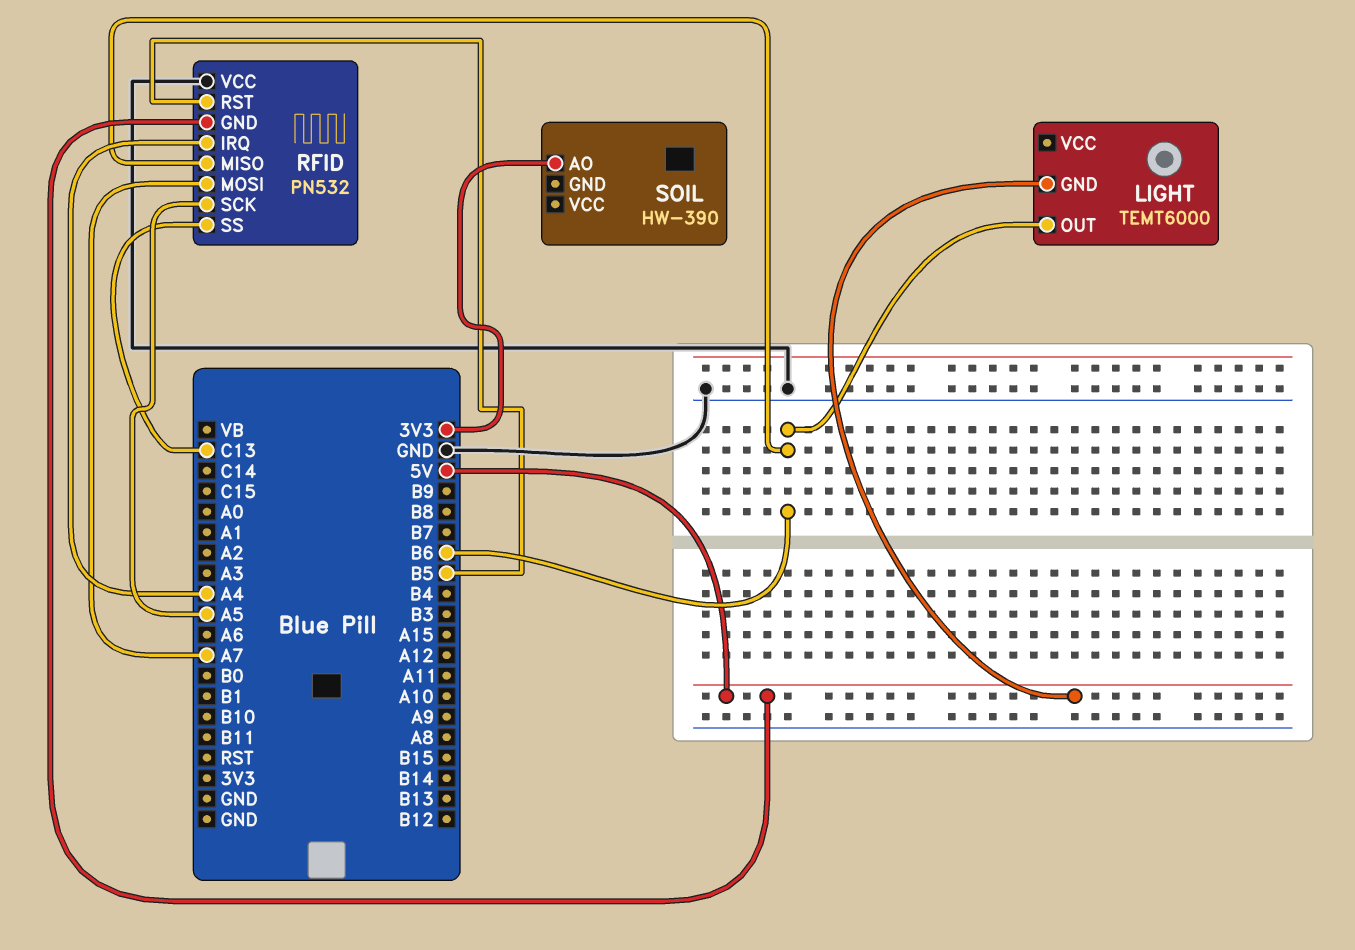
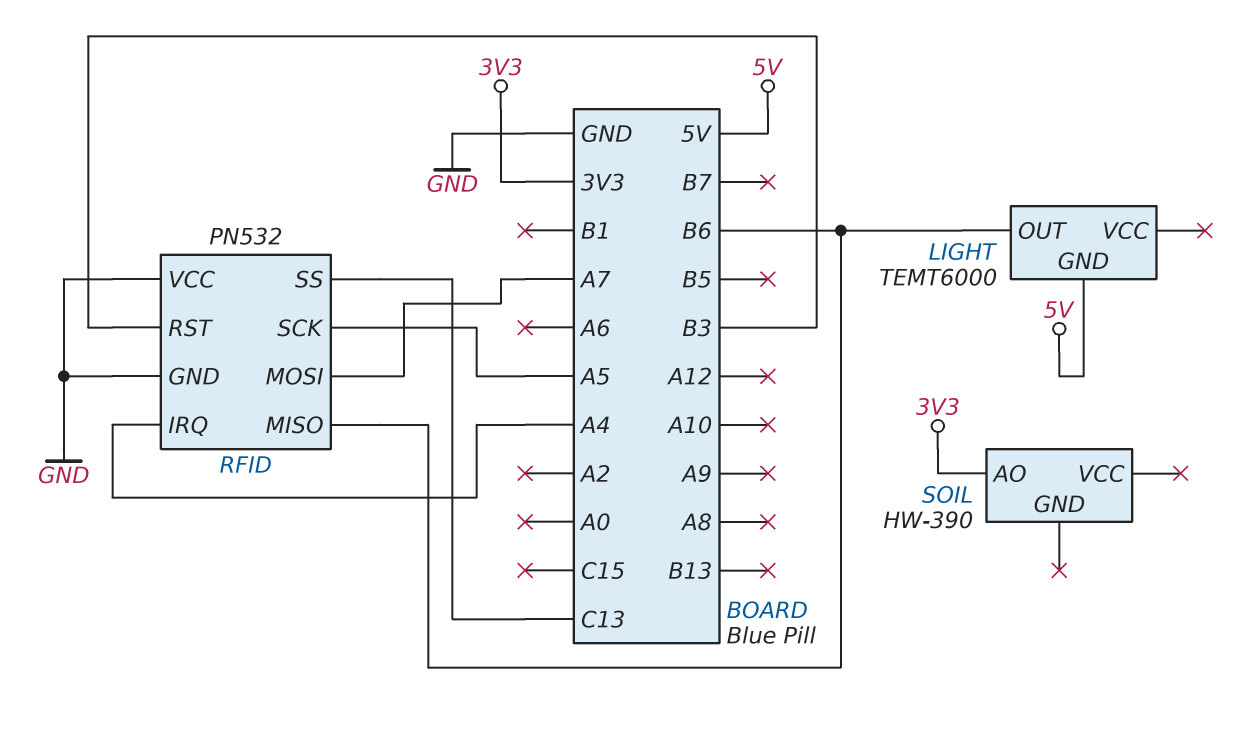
RFID pin GND: 5V -> GND
RFID pin RST: B5 -> B3

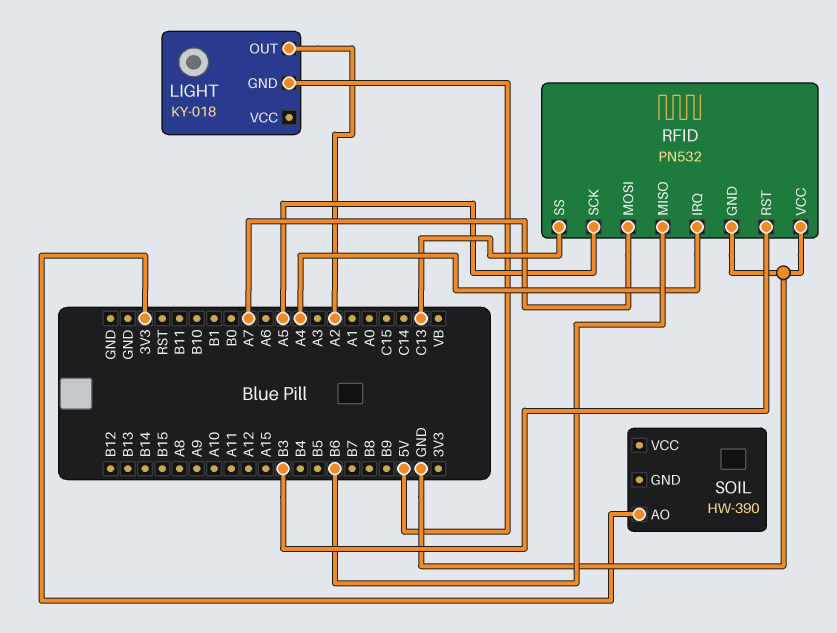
LIGHT: TEMT6000 -> KY-018
LIGHT pin OUT: B6 -> A2

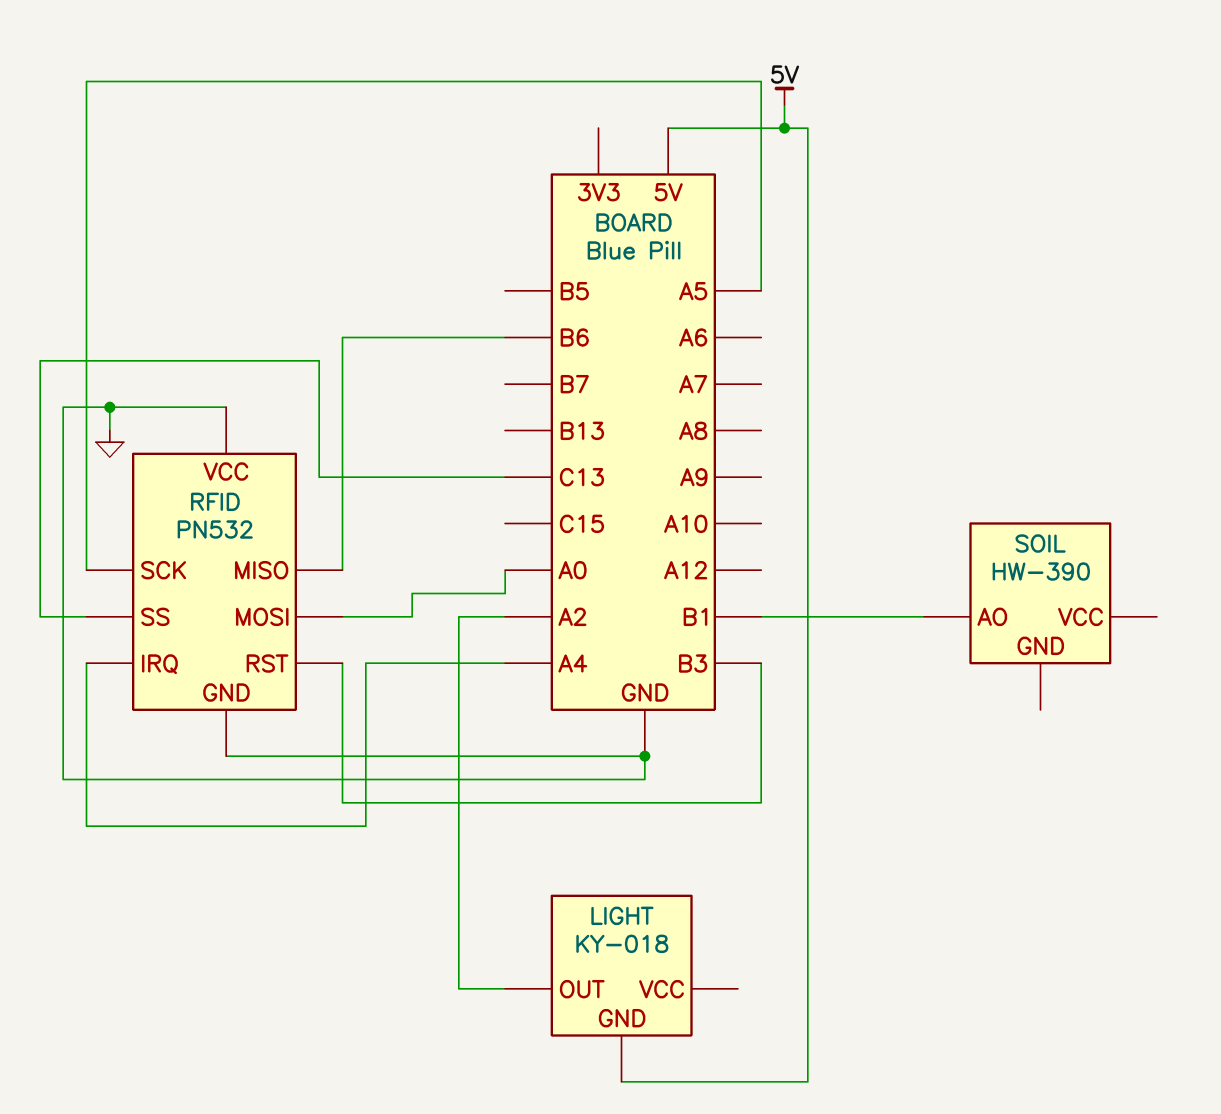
RFID pin MOSI: A7 -> A0
SOIL pin AO: 3V3 -> B1

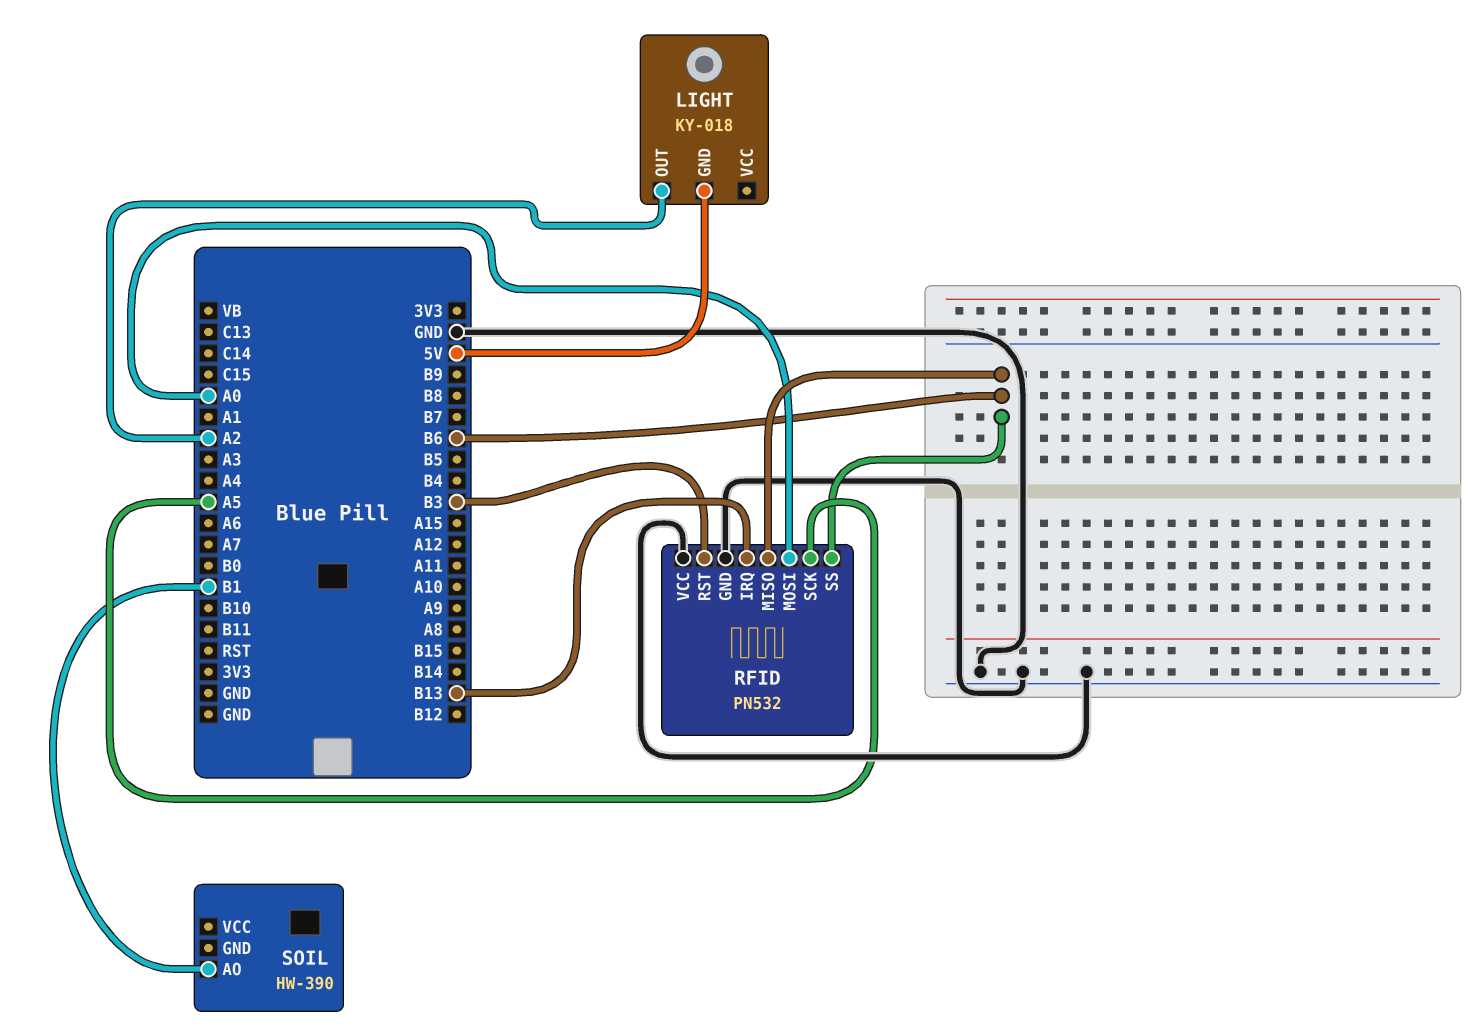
RFID pin IRQ: A4 -> B13
RFID pin SS: C13 -> B6

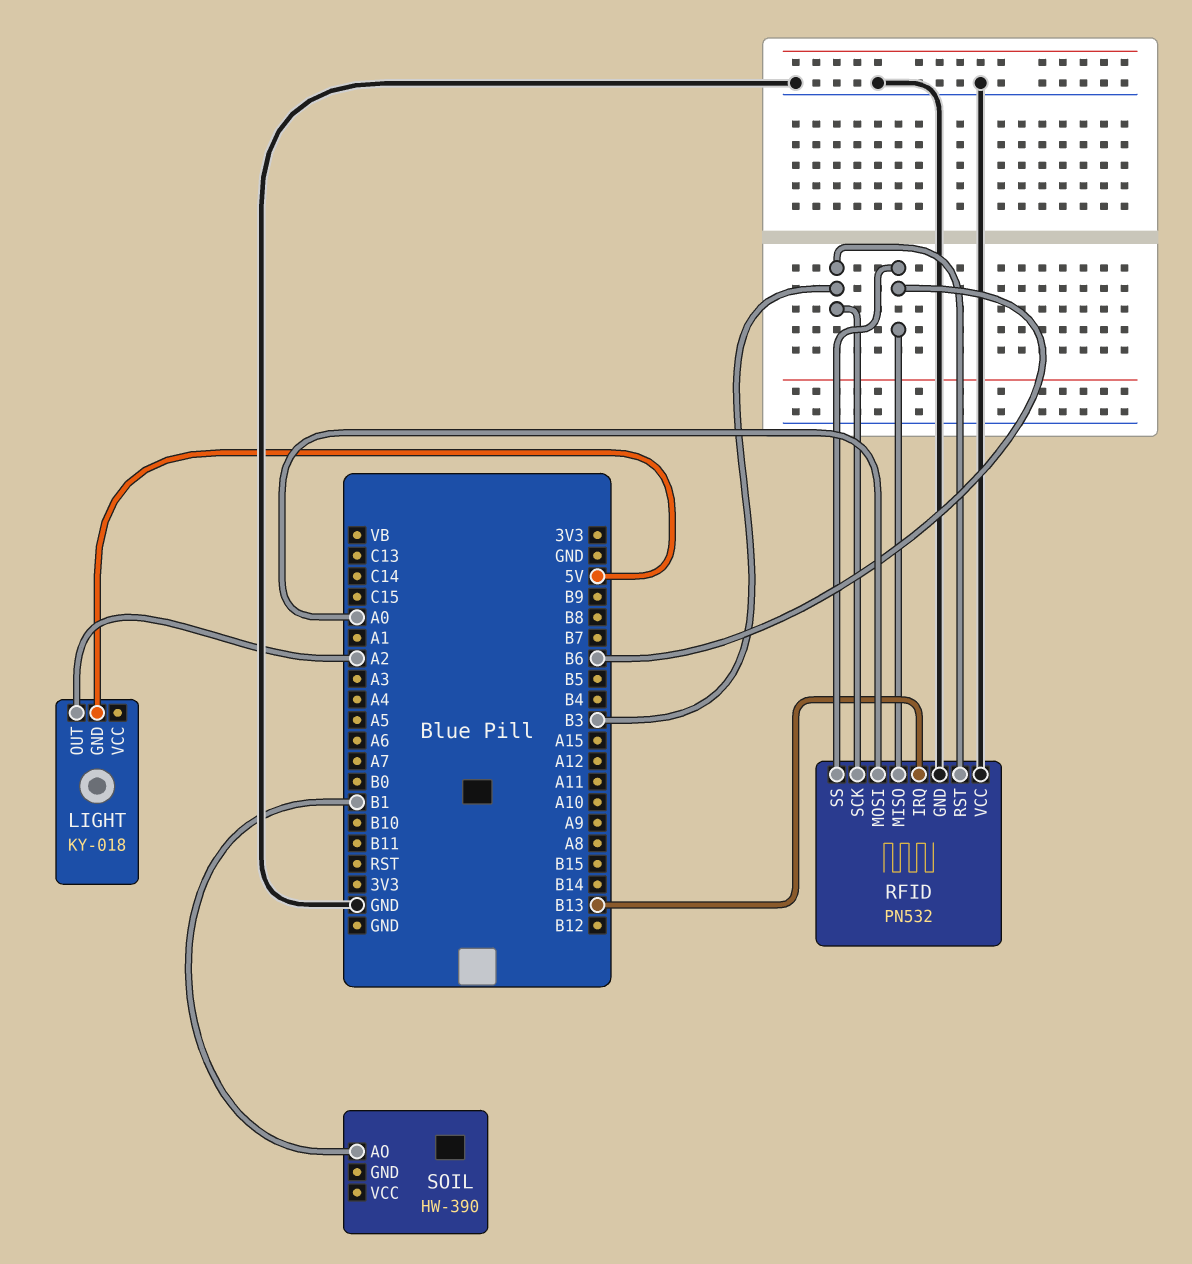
RFID pin SCK: A5 -> B3

